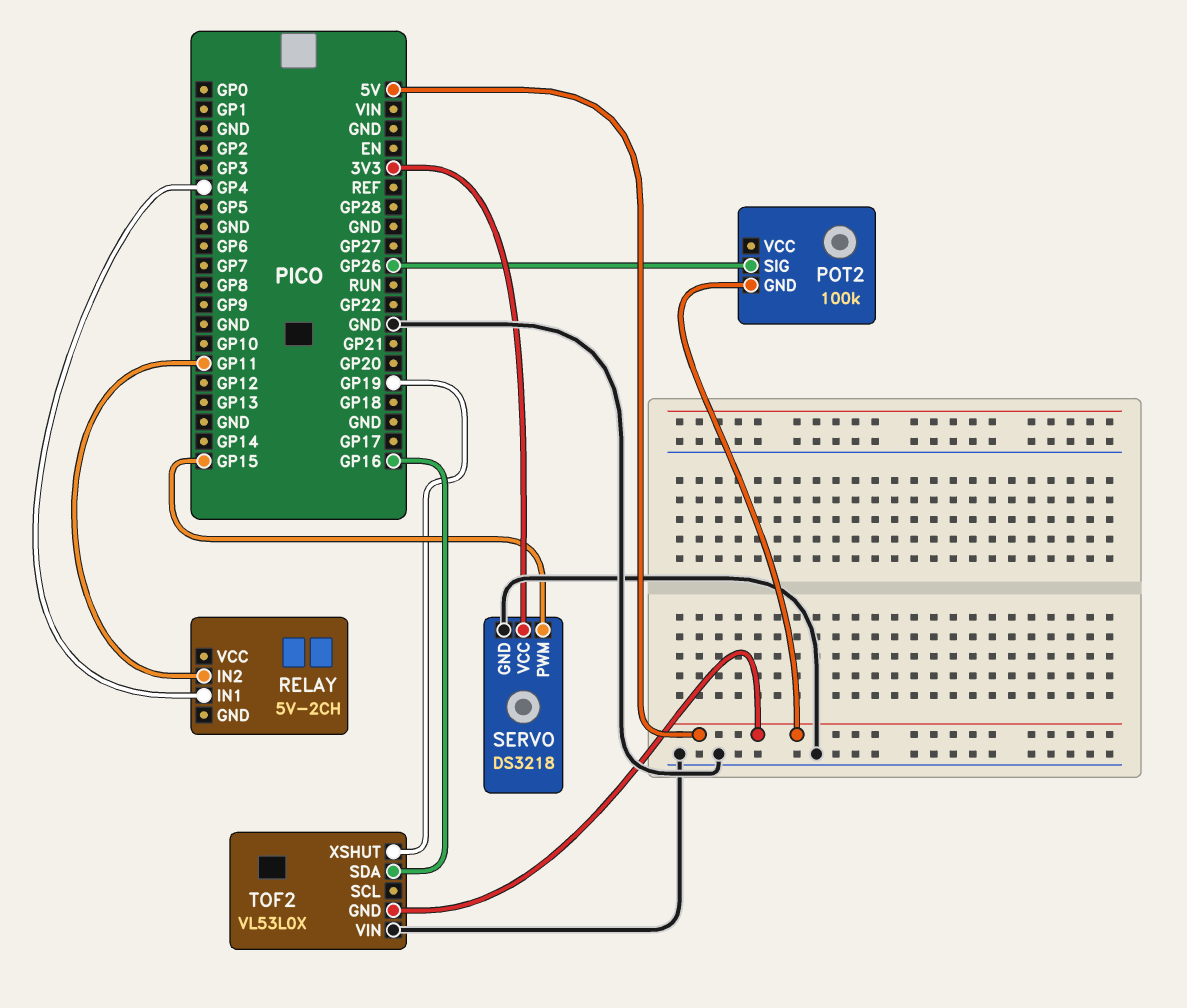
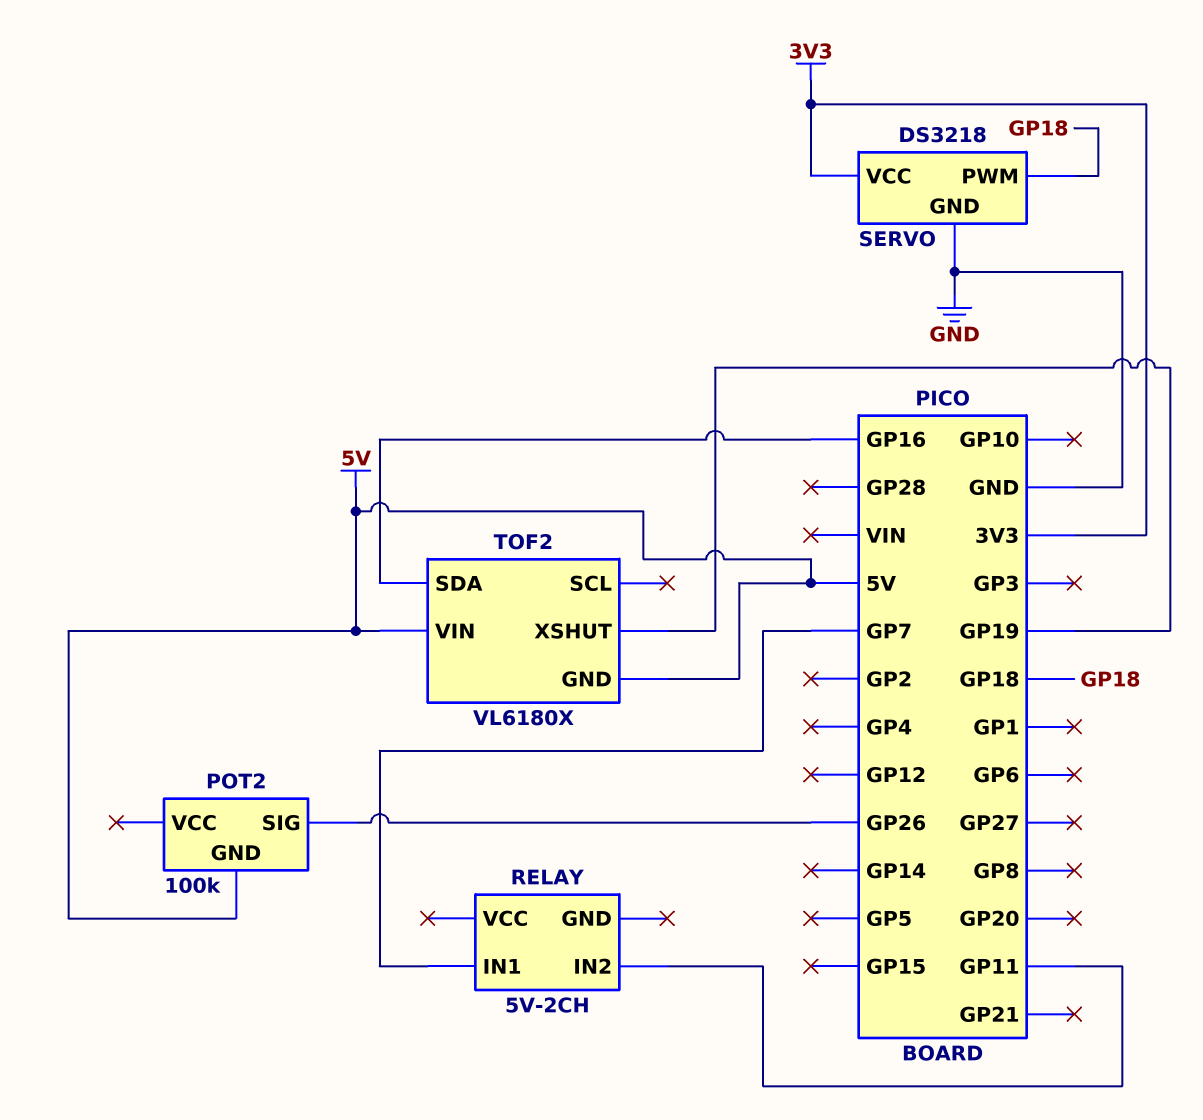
RELAY pin IN1: GP4 -> GP7
SERVO pin PWM: GP15 -> GP18
TOF2: VL53L0X -> VL6180X
TOF2 pin VIN: GND -> 5V

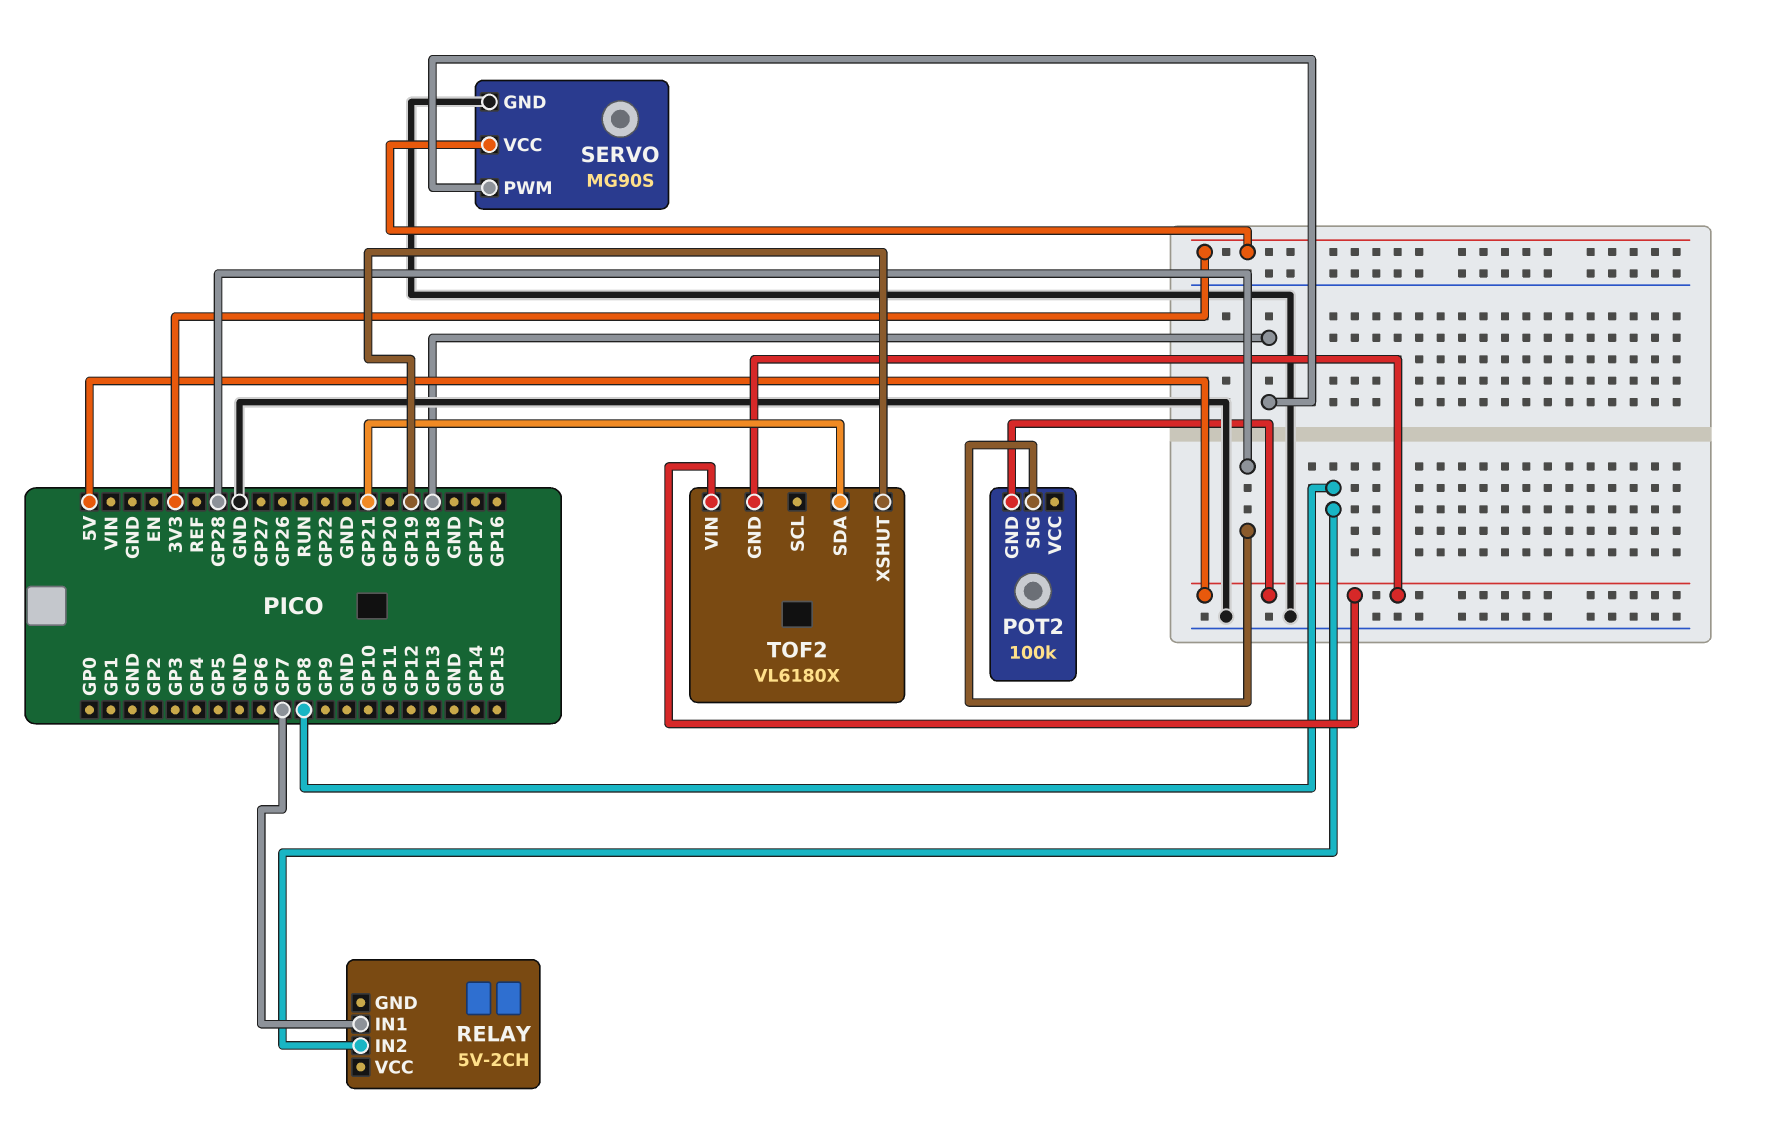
POT2 pin SIG: GP26 -> GP28
RELAY pin IN2: GP11 -> GP8
SERVO: DS3218 -> MG90S
TOF2 pin SDA: GP16 -> GP21

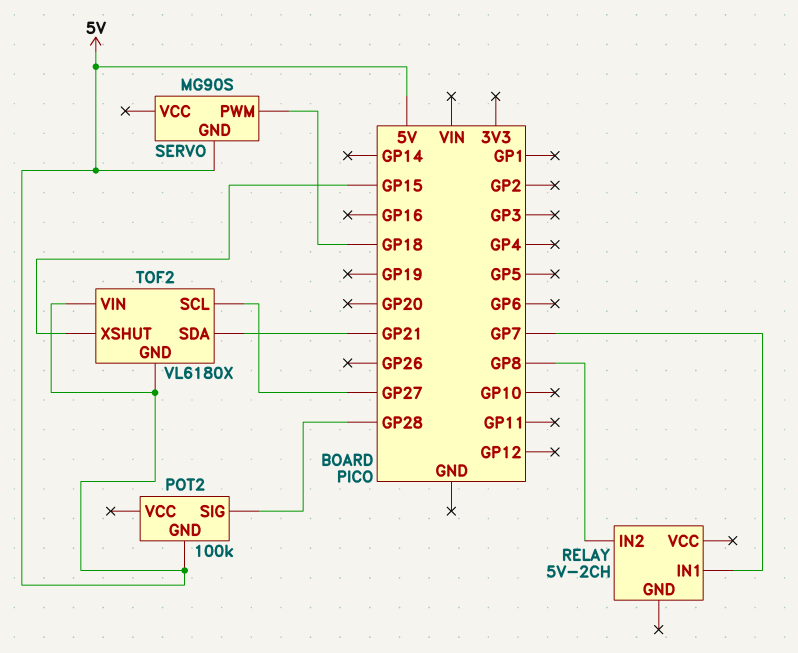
SERVO pin GND: GND -> 5V
SERVO pin VCC: 3V3 -> none
TOF2 pin SCL: none -> GP27
TOF2 pin XSHUT: GP19 -> GP15

